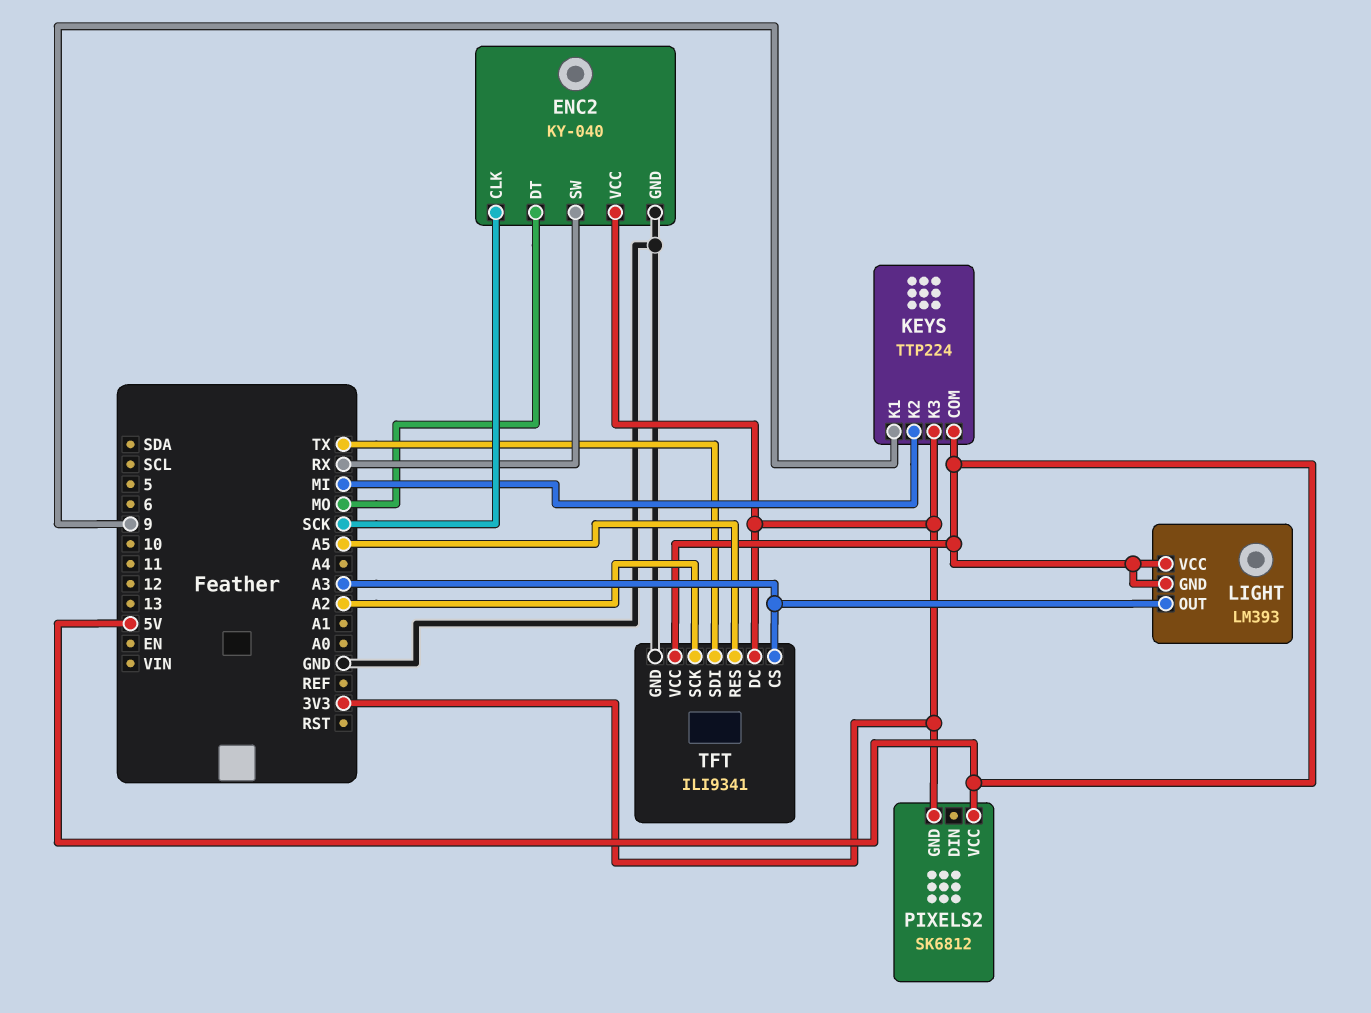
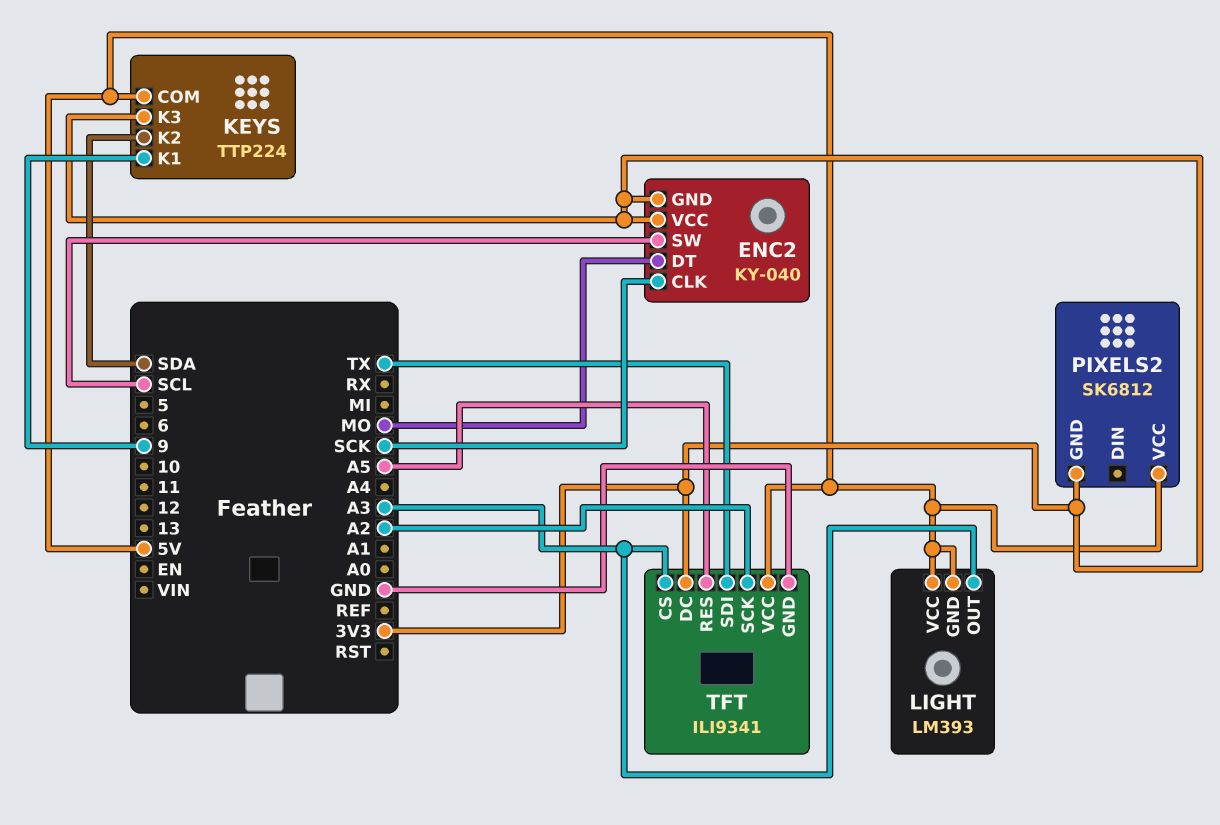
ENC2 pin GND: GND -> 3V3
ENC2 pin SW: RX -> SCL
KEYS pin K2: MI -> SDA

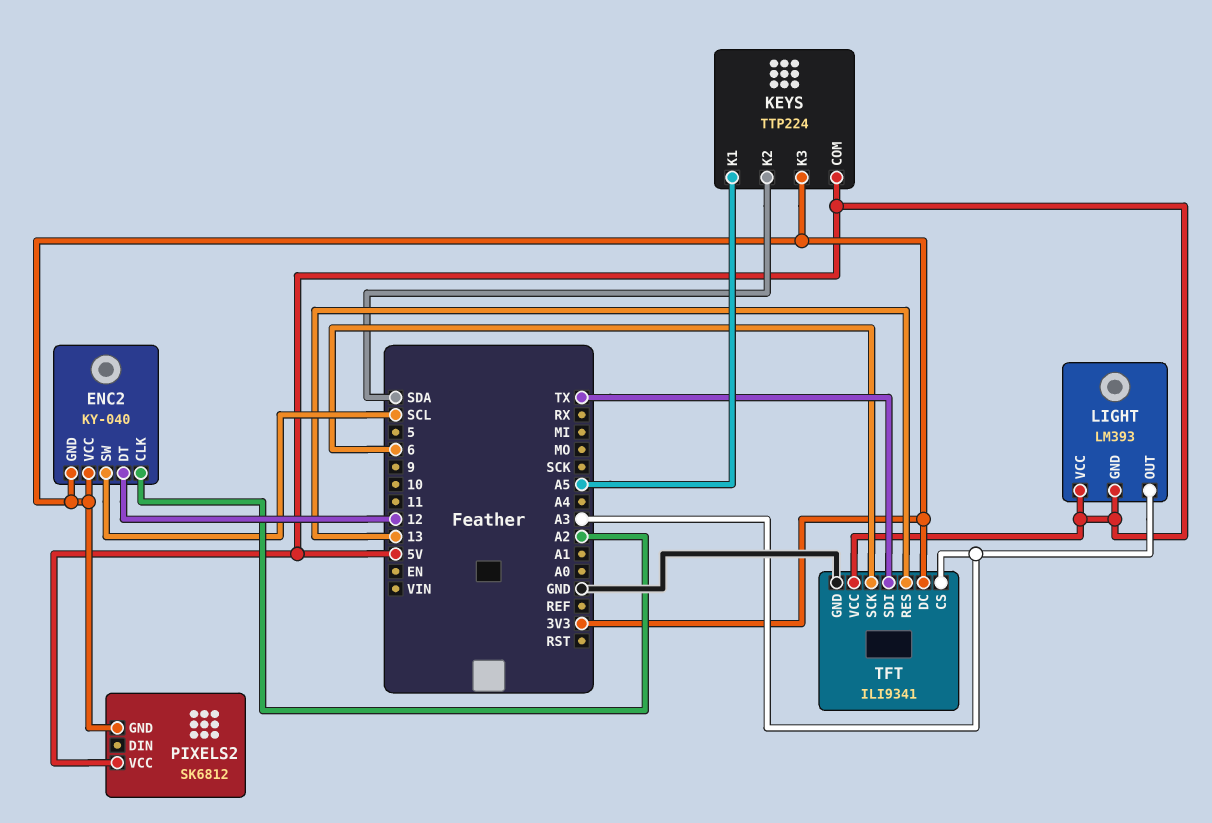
ENC2 pin CLK: SCK -> A2
ENC2 pin DT: MO -> 12
KEYS pin K1: 9 -> A5
TFT pin RES: A5 -> 13
TFT pin SCK: A2 -> 6

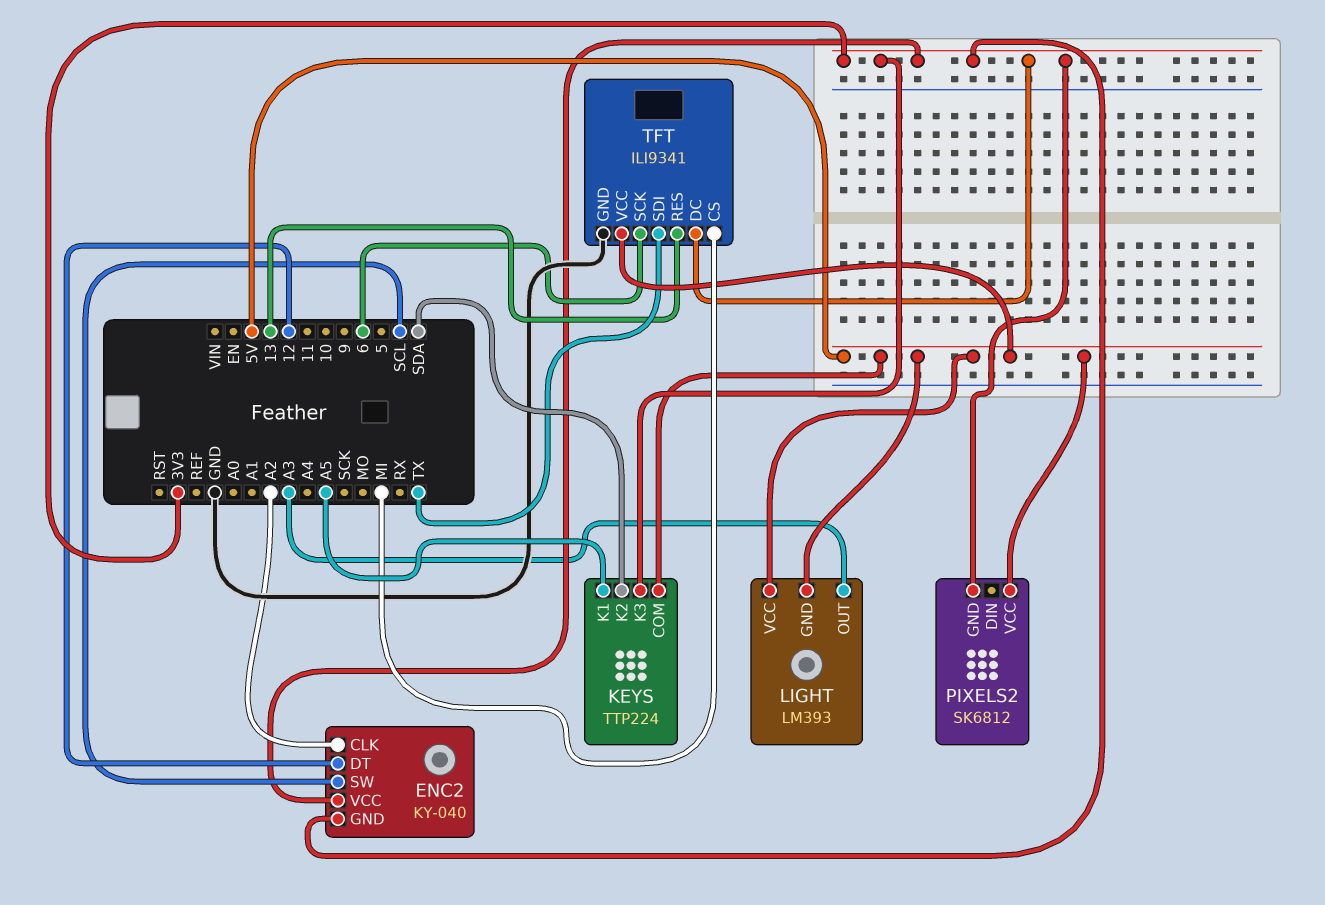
TFT pin CS: A3 -> MI

